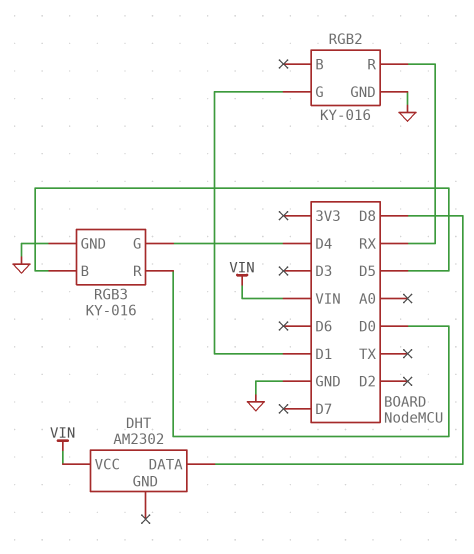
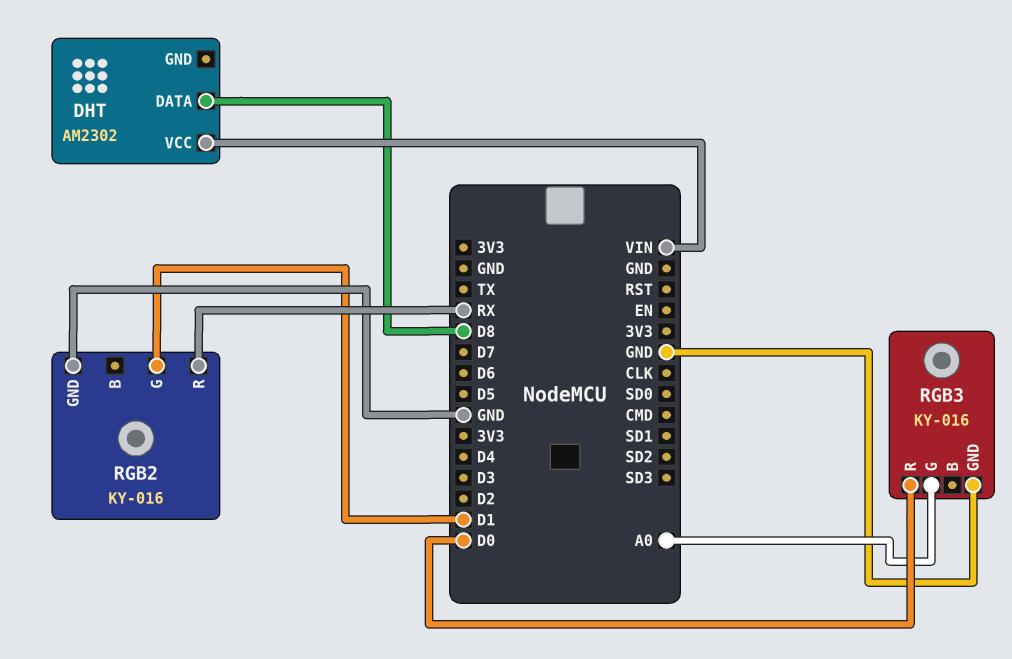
RGB3 pin B: D5 -> none
RGB3 pin G: D4 -> A0

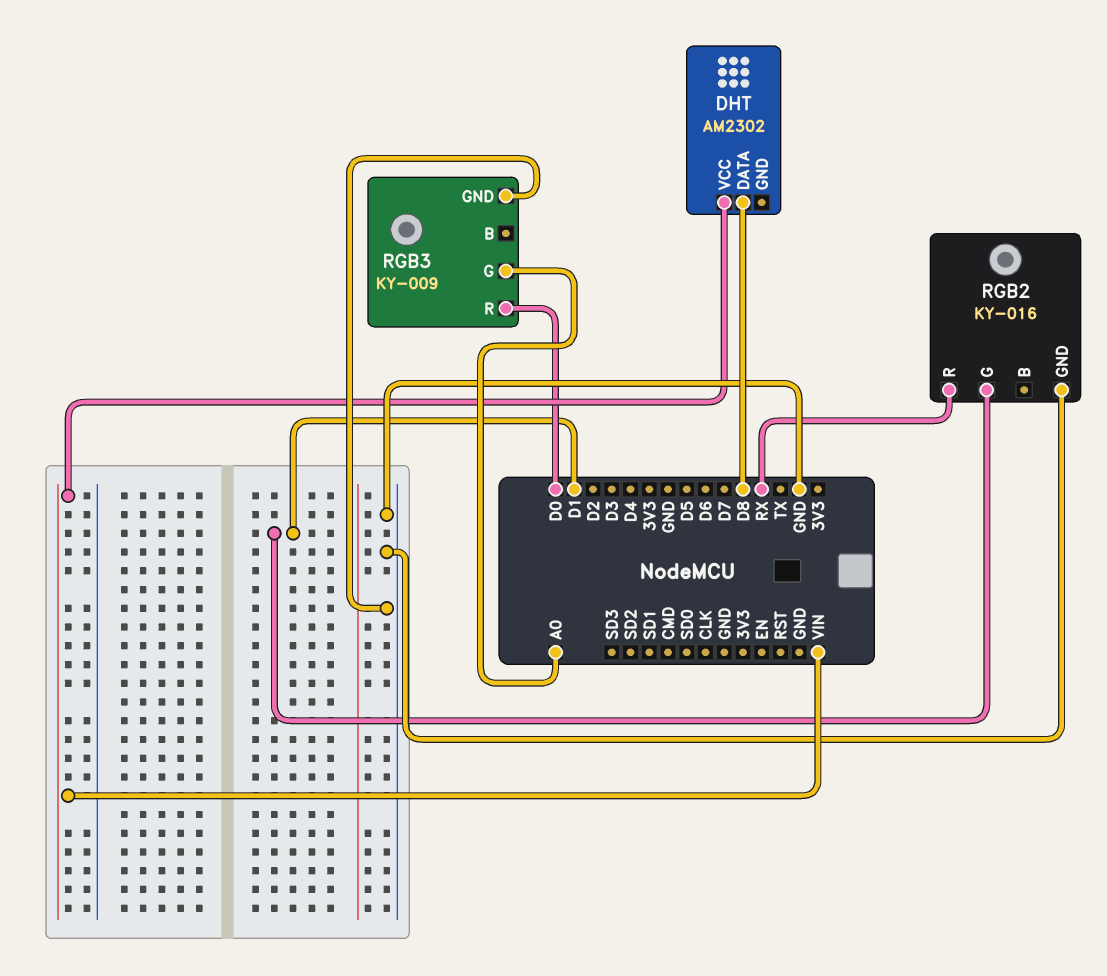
RGB3: KY-016 -> KY-009

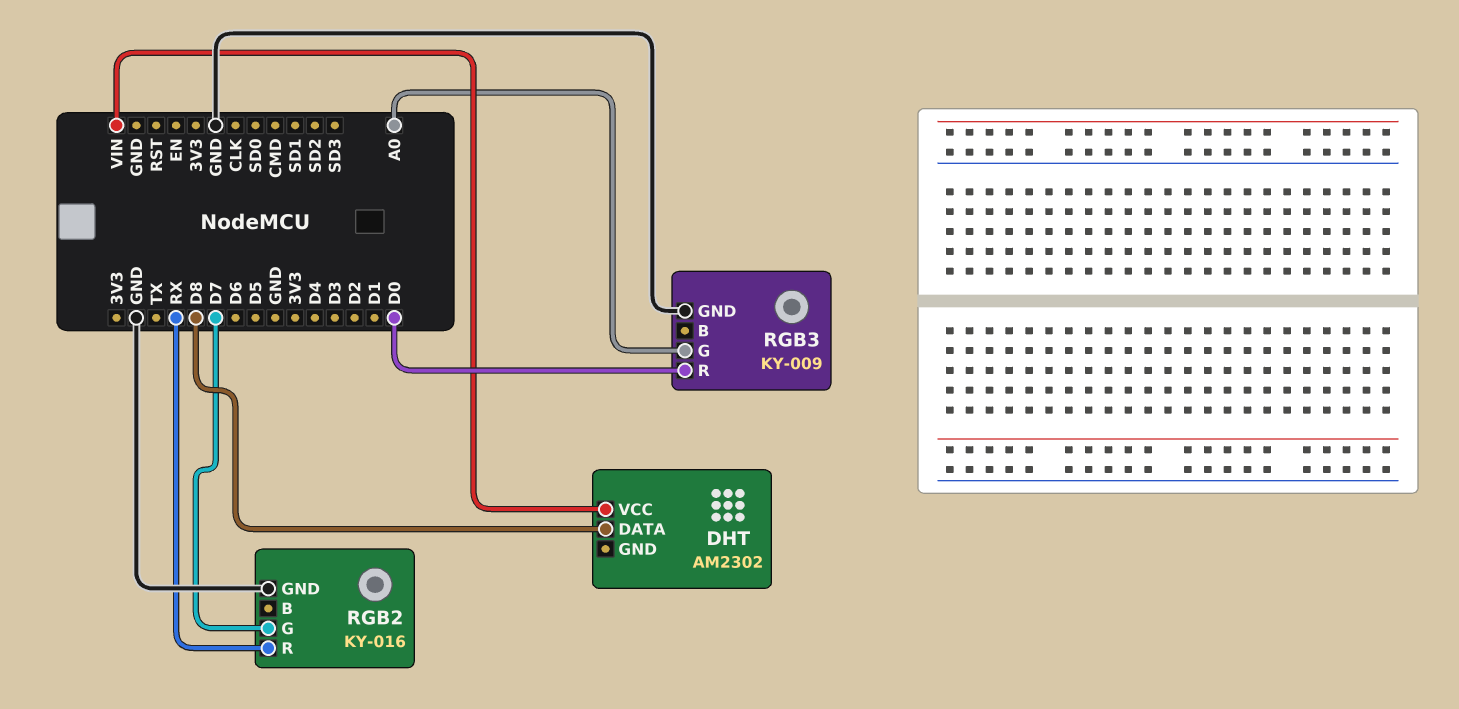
RGB2 pin G: D1 -> D7

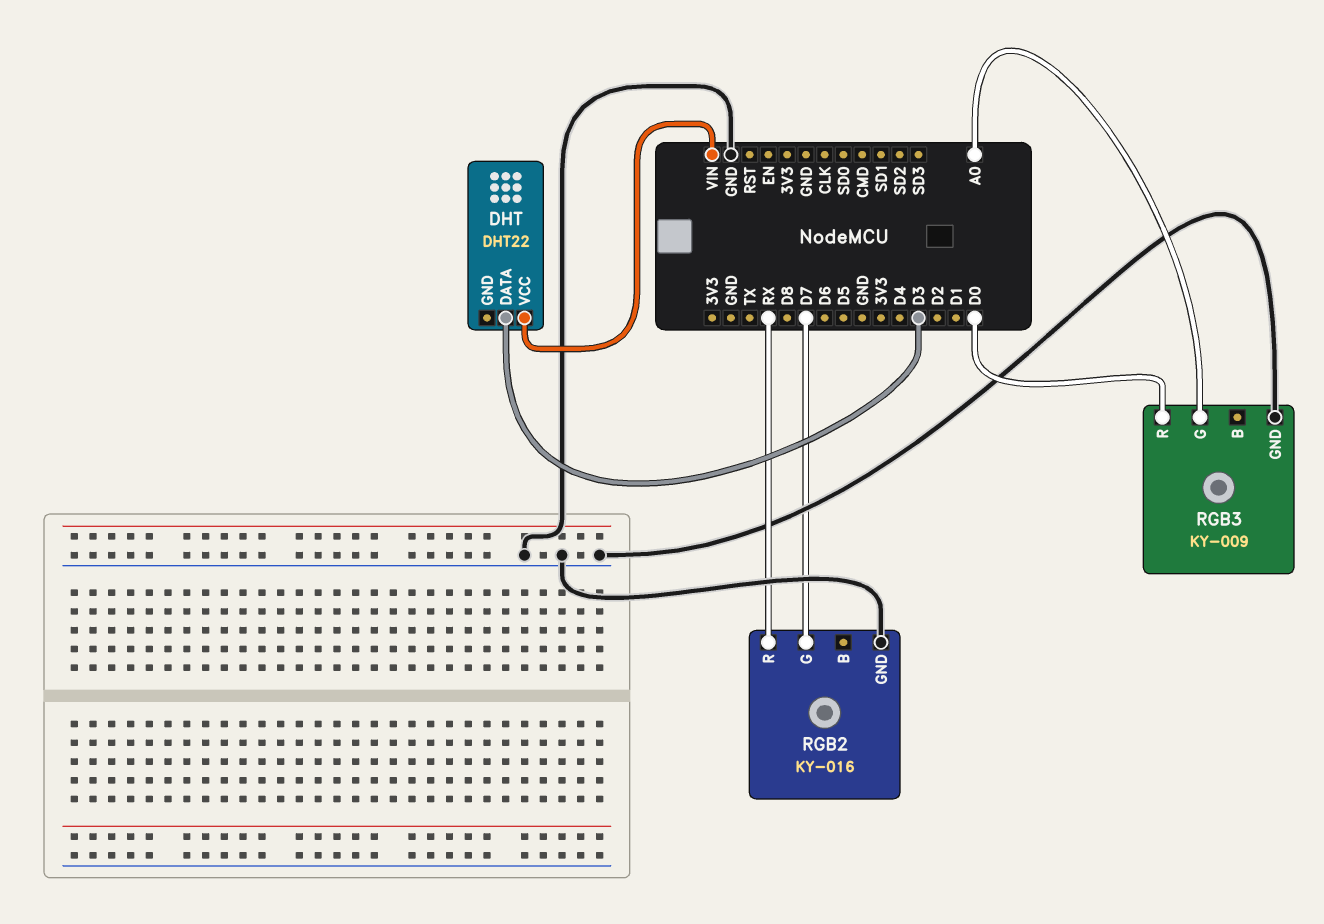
DHT: AM2302 -> DHT22
DHT pin DATA: D8 -> D3

